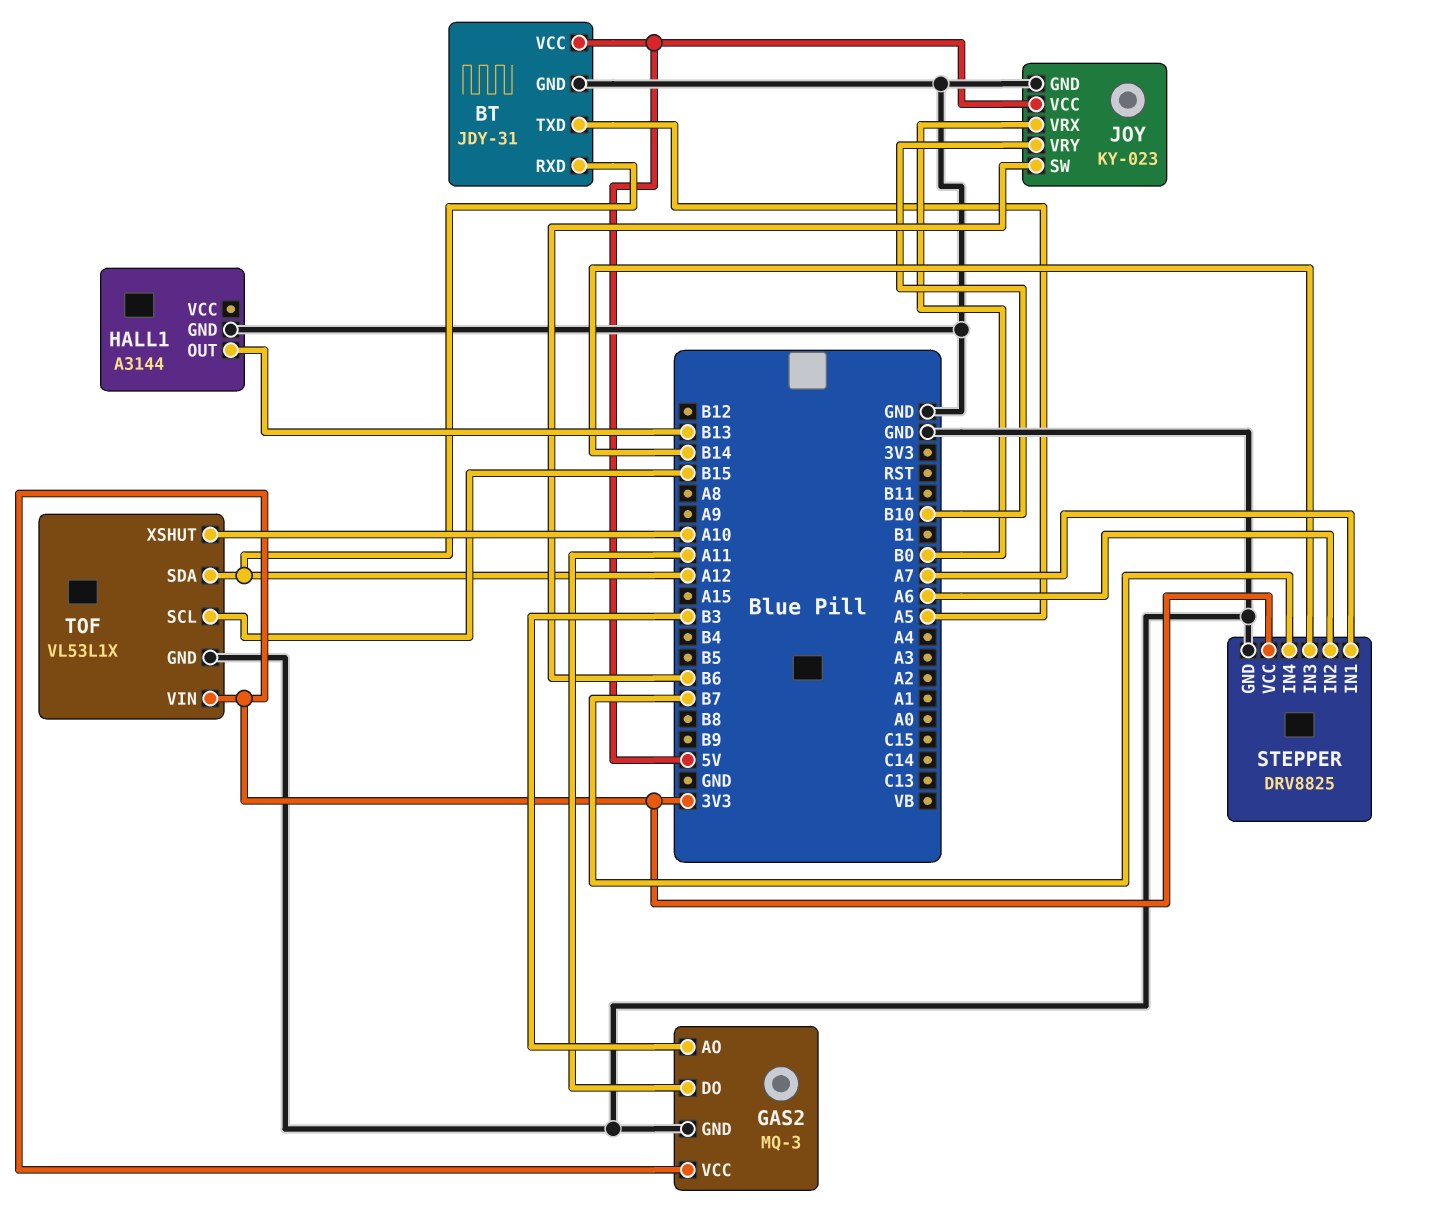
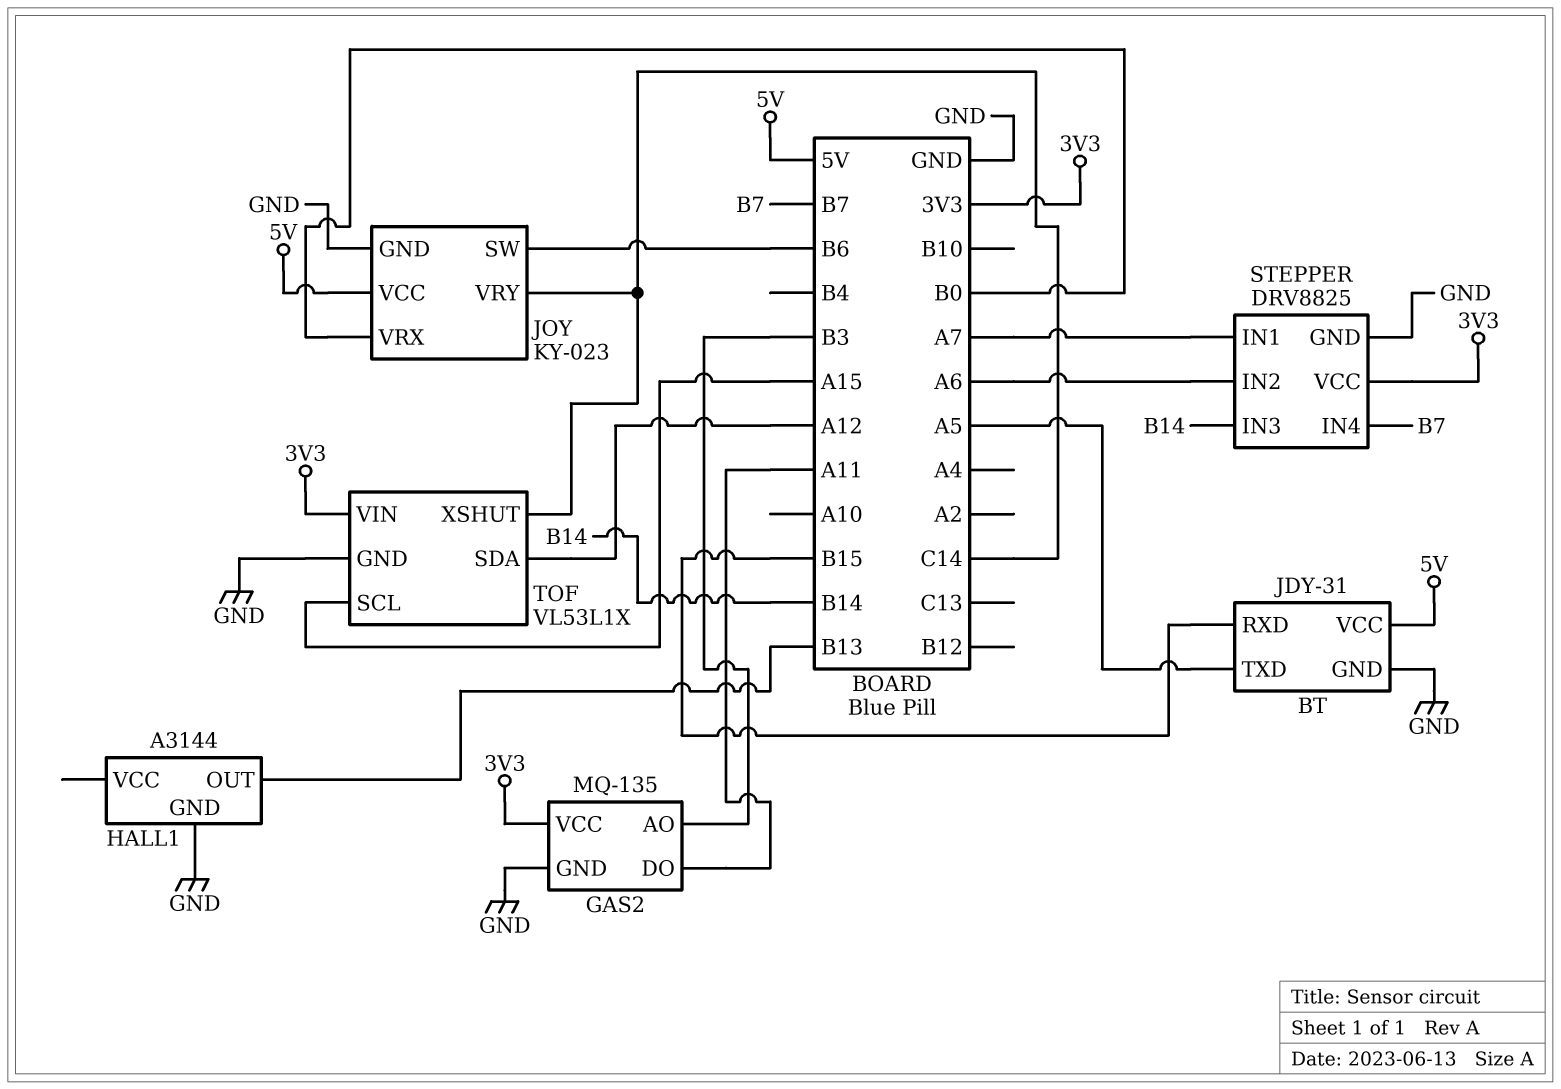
BT pin RXD: A12 -> B15
GAS2: MQ-3 -> MQ-135
JOY pin VRY: B10 -> C14
TOF pin SCL: B15 -> A15
TOF pin XSHUT: A10 -> C14

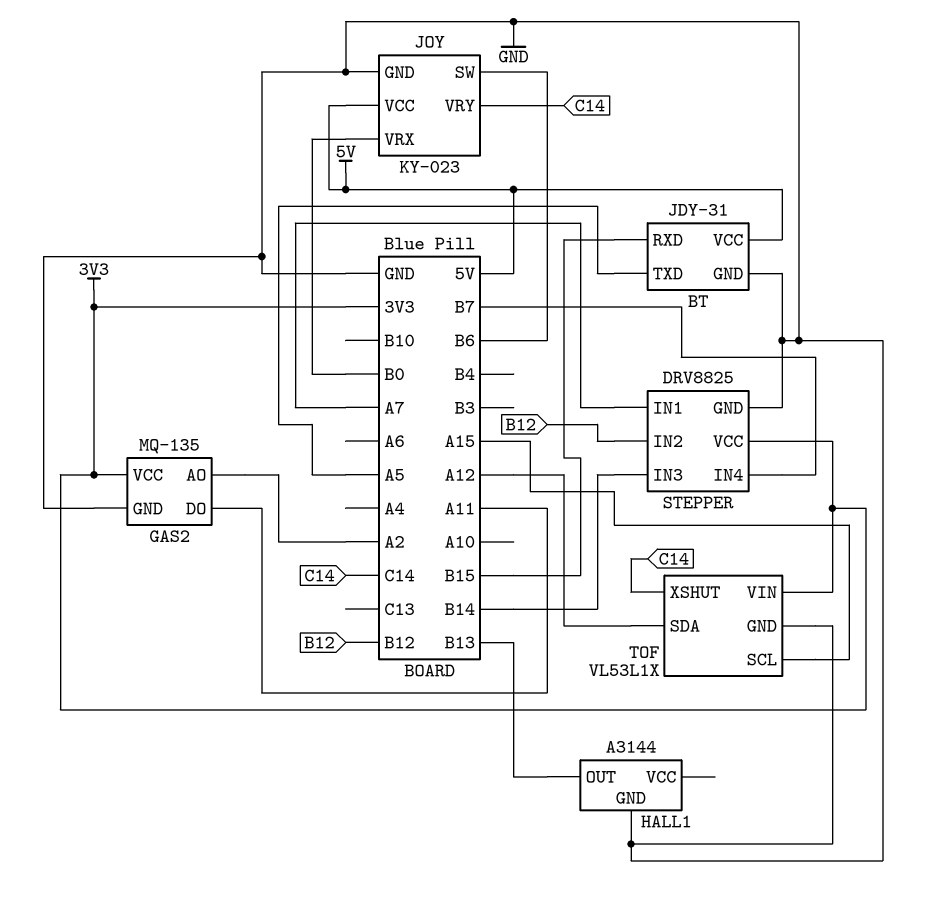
GAS2 pin AO: B3 -> A2
STEPPER pin IN2: A6 -> B12

